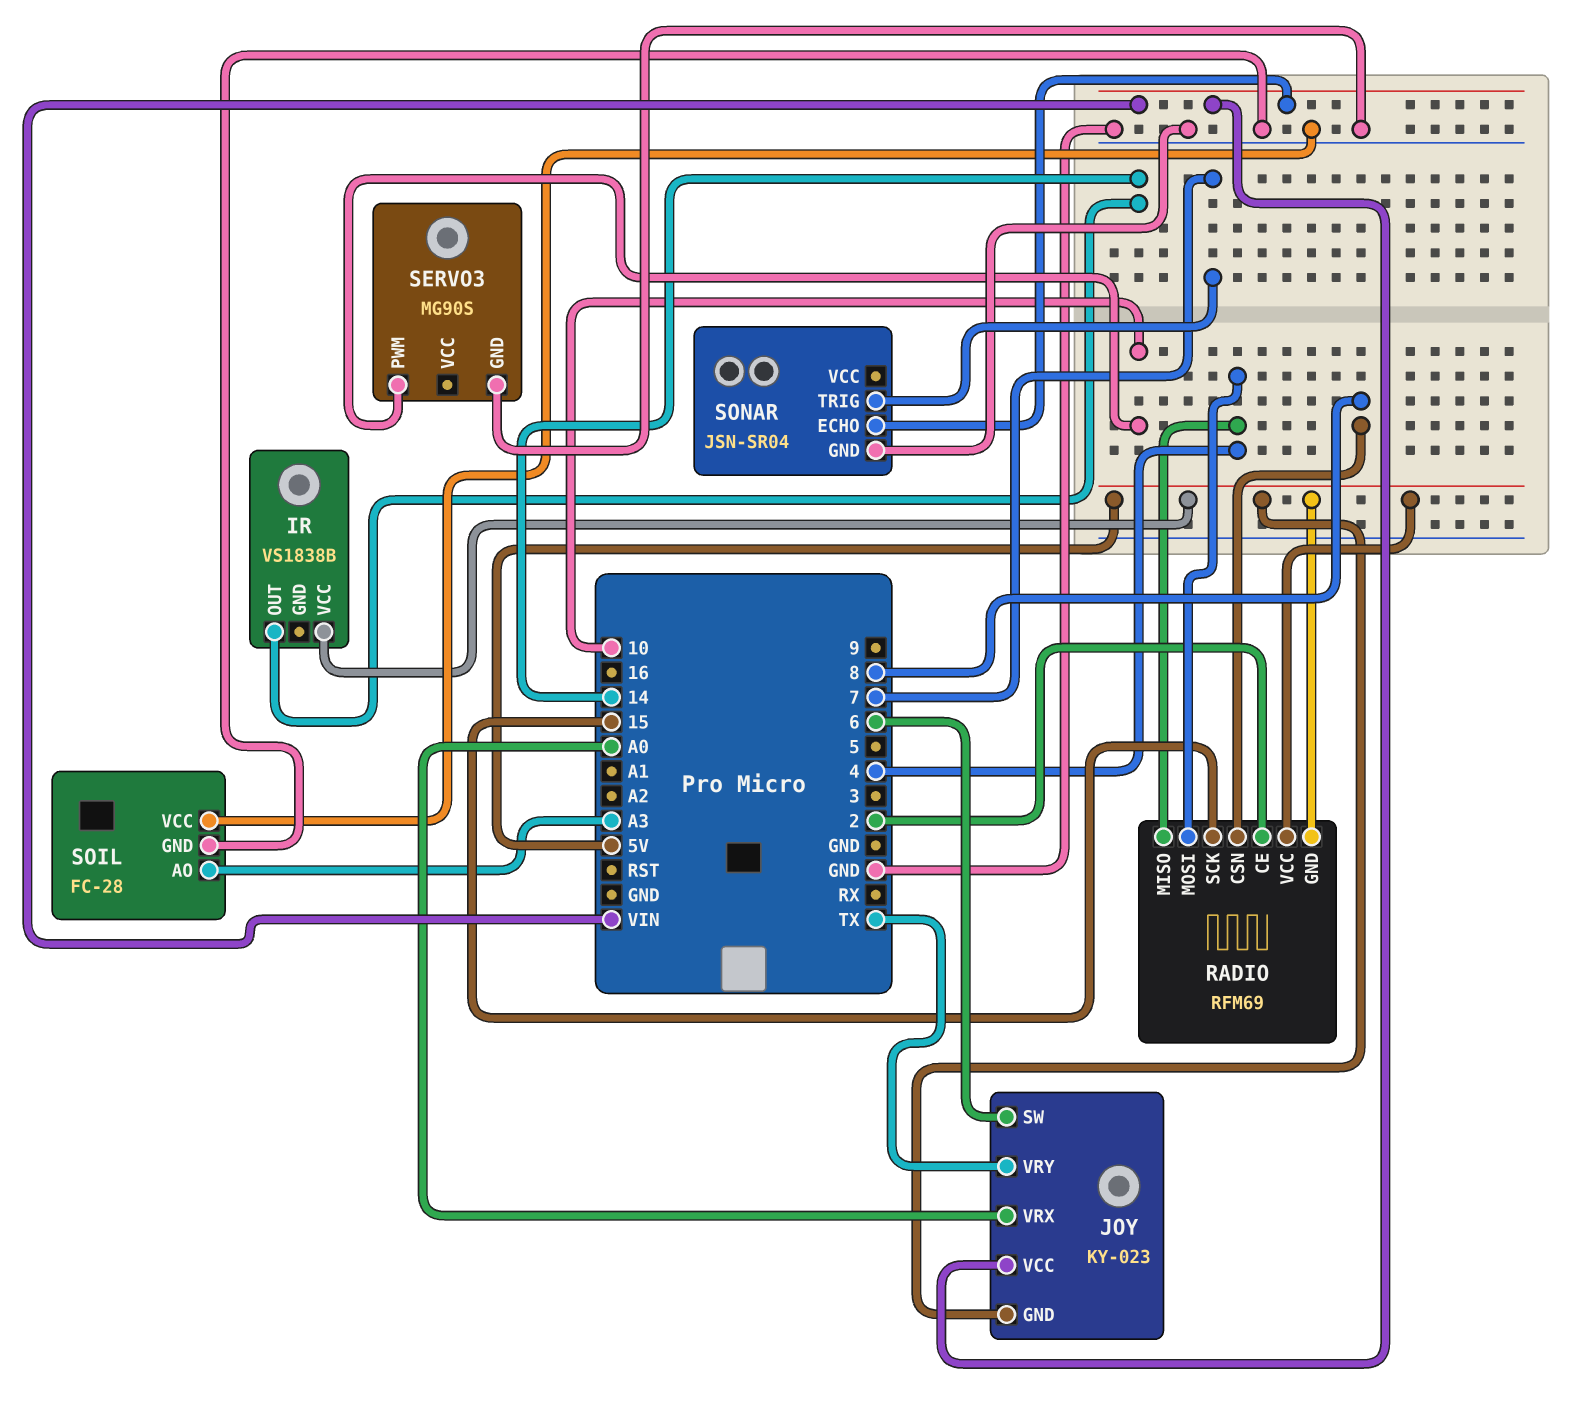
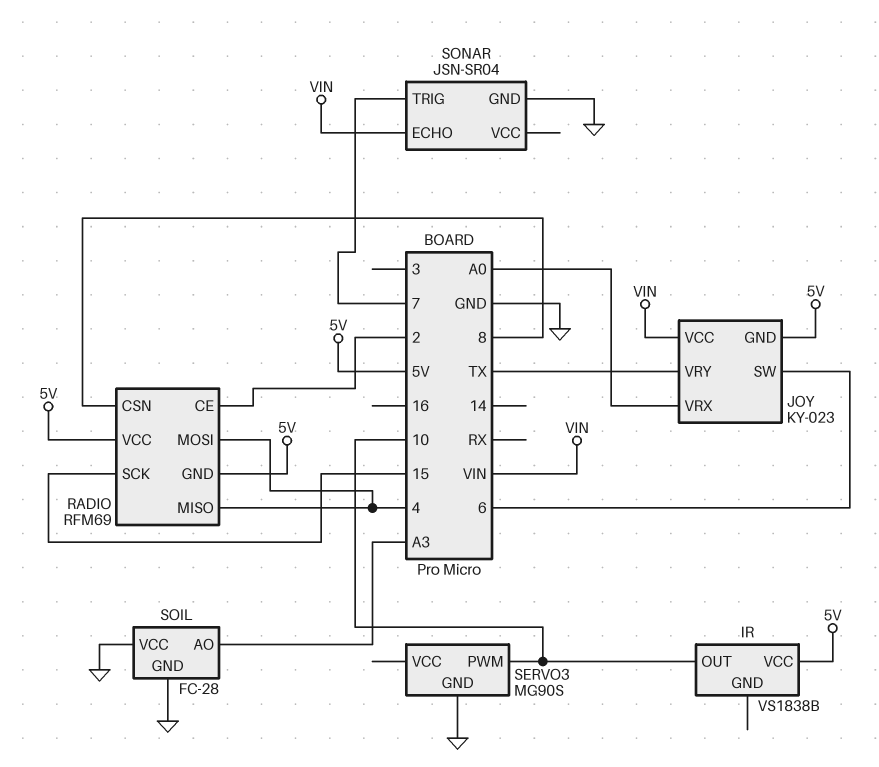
IR pin OUT: 14 -> 10

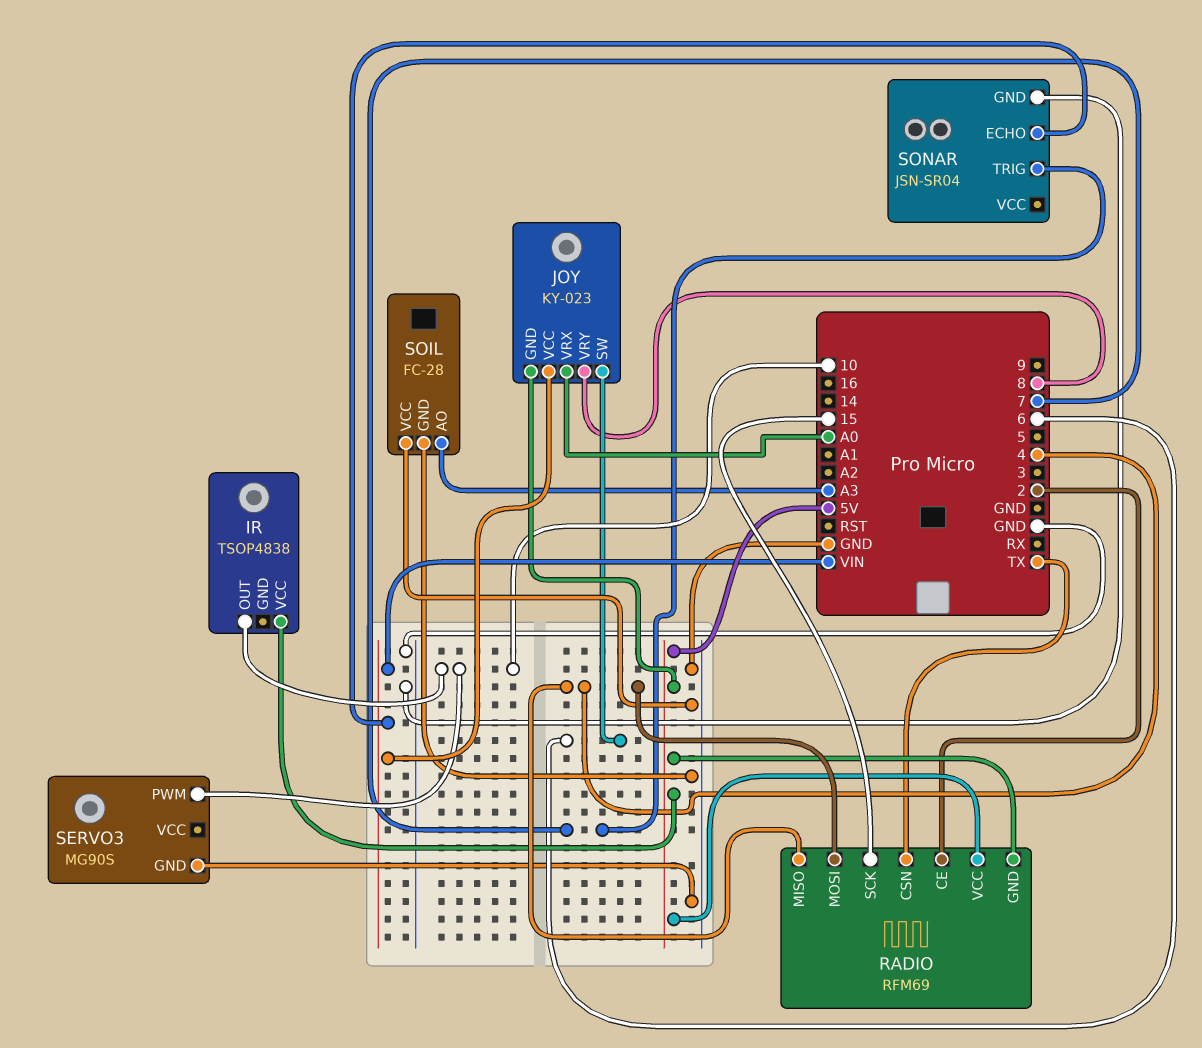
IR: VS1838B -> TSOP4838
JOY pin VRY: TX -> 8
RADIO pin CSN: 8 -> TX

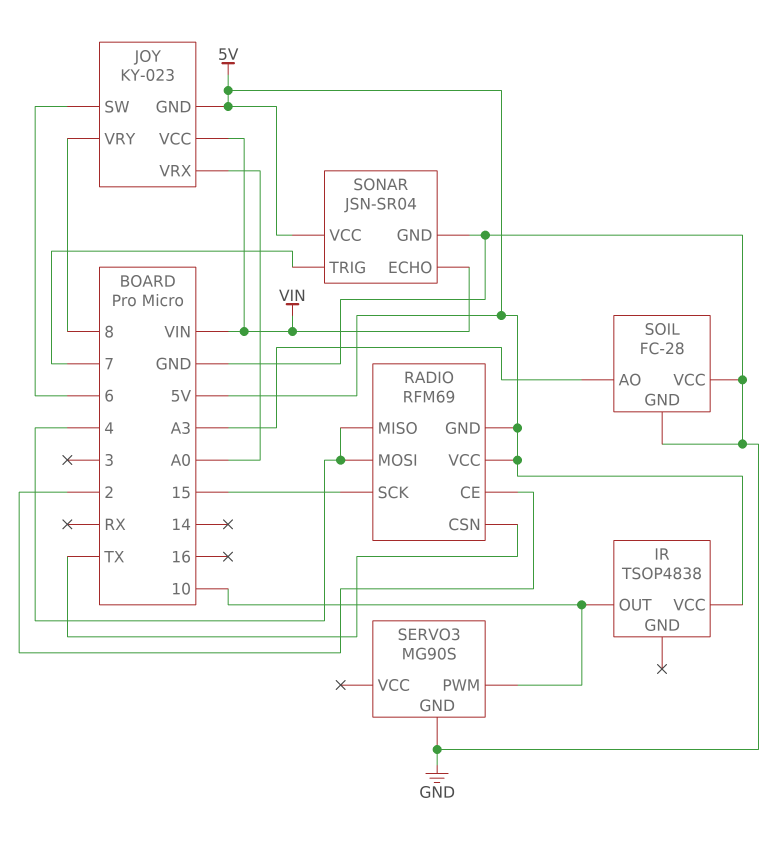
SONAR pin VCC: none -> 5V

